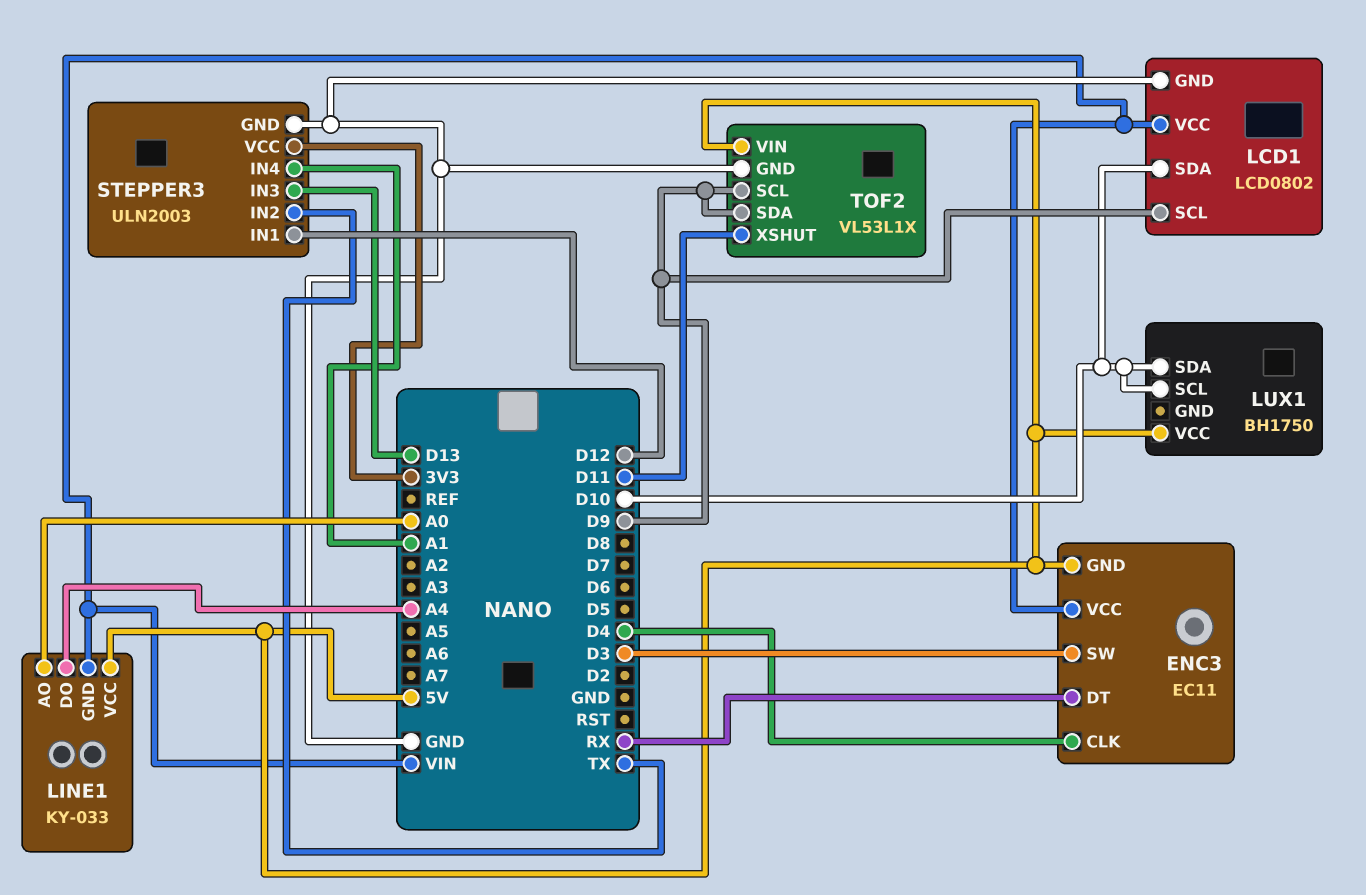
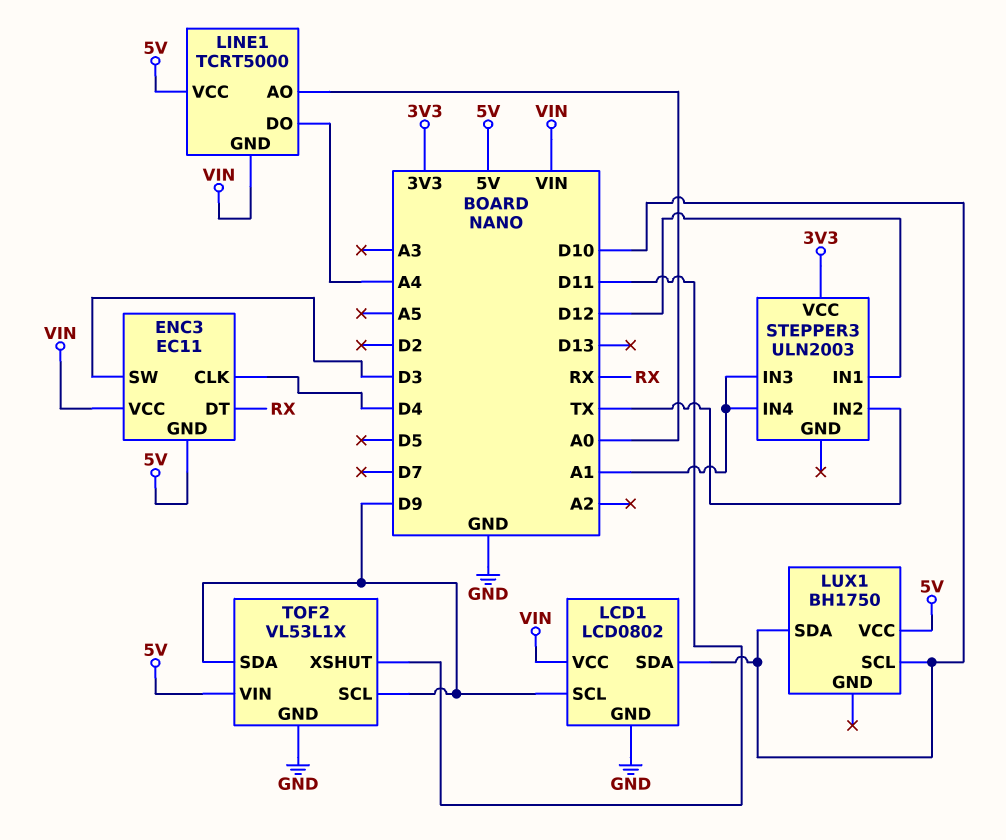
LINE1: KY-033 -> TCRT5000
STEPPER3 pin GND: GND -> none
STEPPER3 pin IN3: D13 -> A1

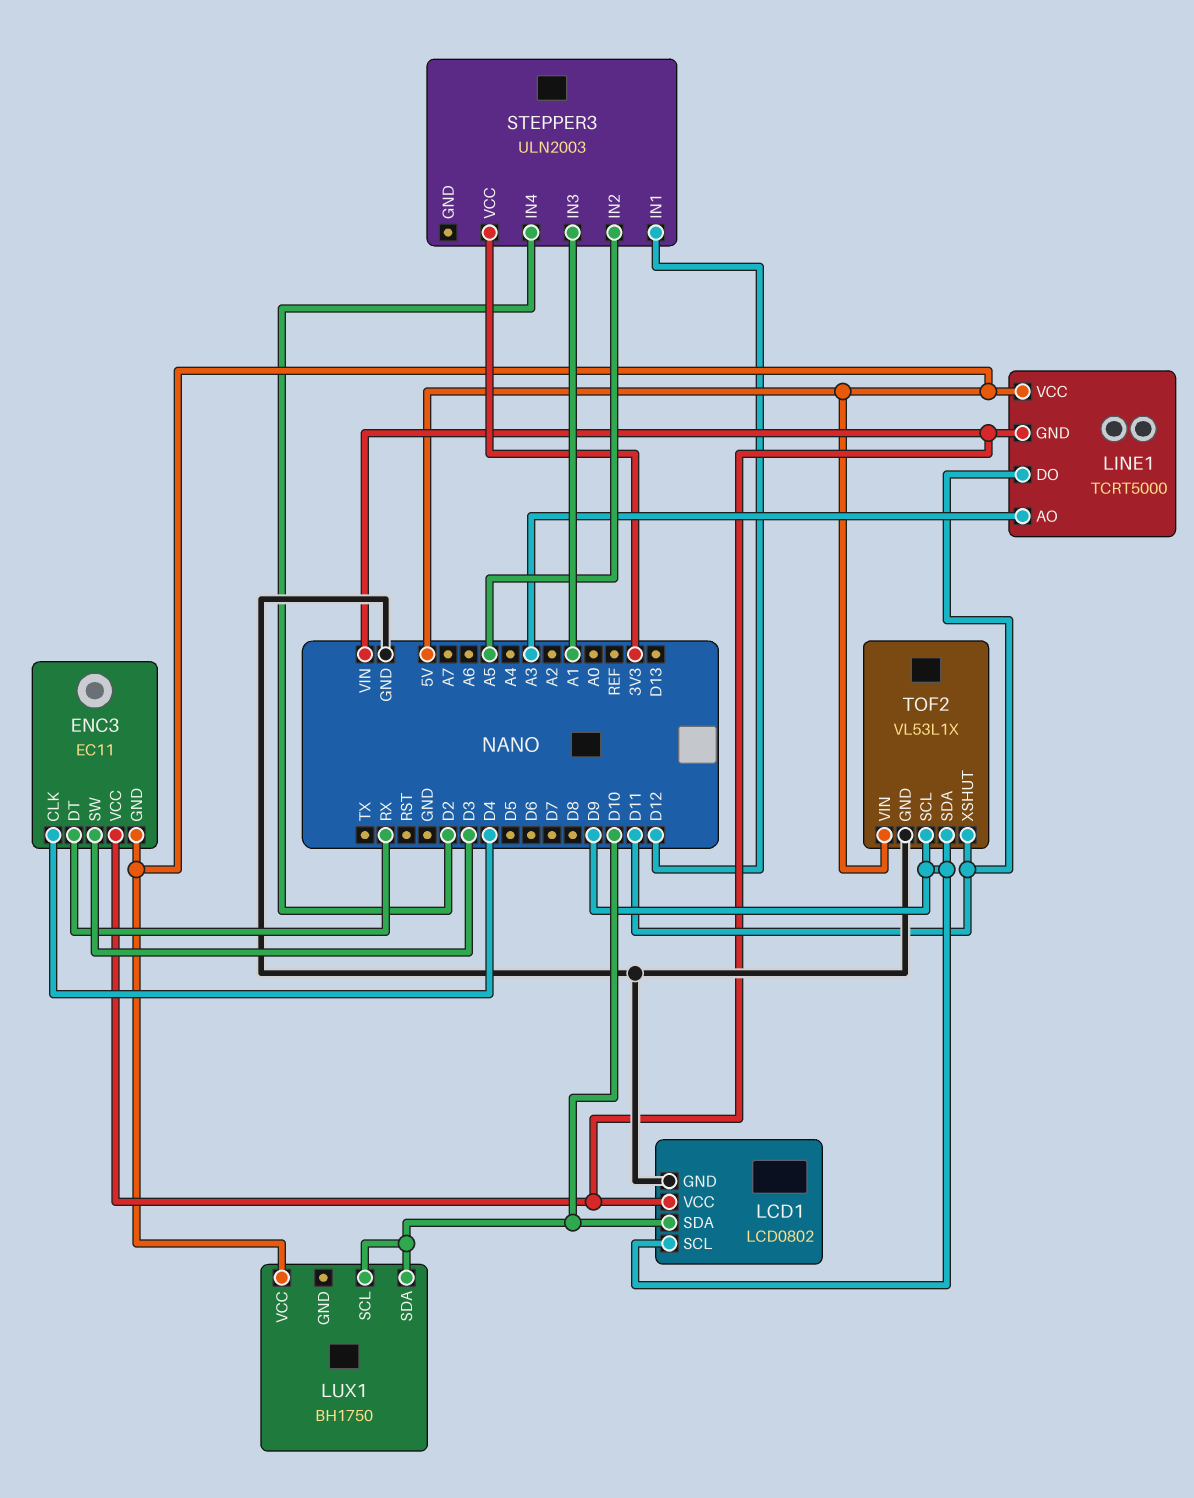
LINE1 pin AO: A0 -> A3
LINE1 pin DO: A4 -> D11
STEPPER3 pin IN2: TX -> A5
STEPPER3 pin IN4: A1 -> D2

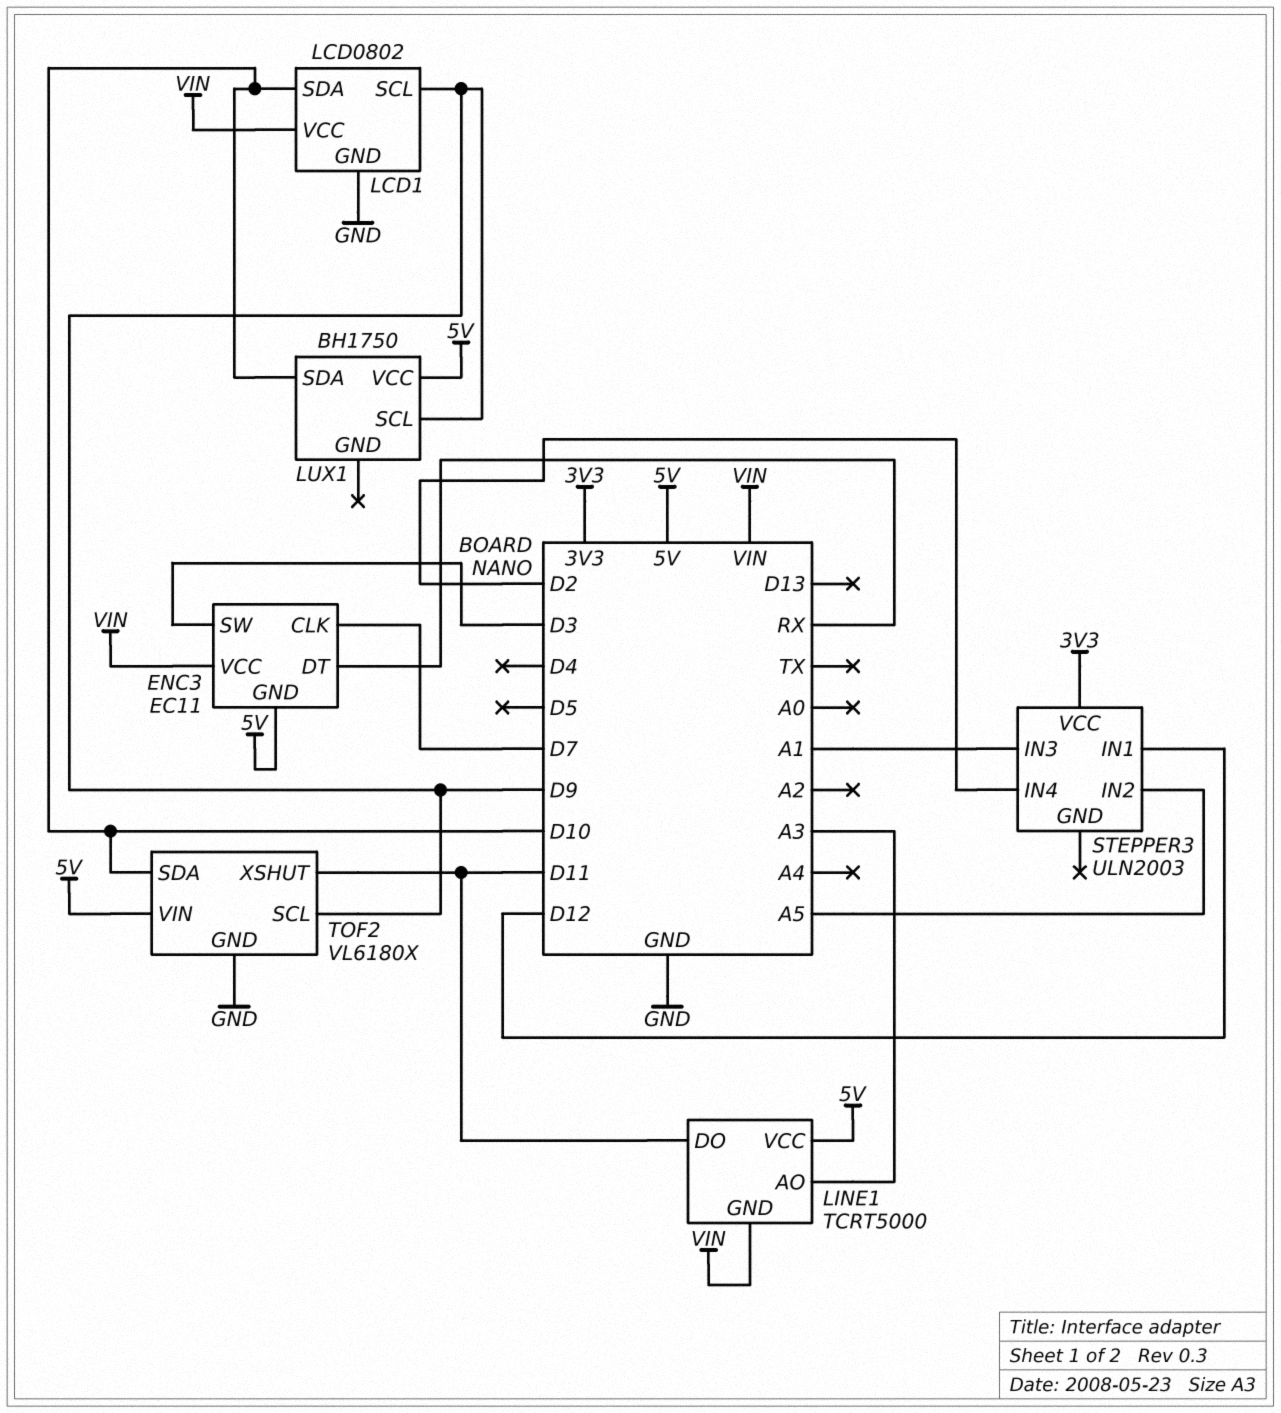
ENC3 pin CLK: D4 -> D7
LUX1 pin SCL: D10 -> D9
TOF2: VL53L1X -> VL6180X
TOF2 pin SDA: D9 -> D10

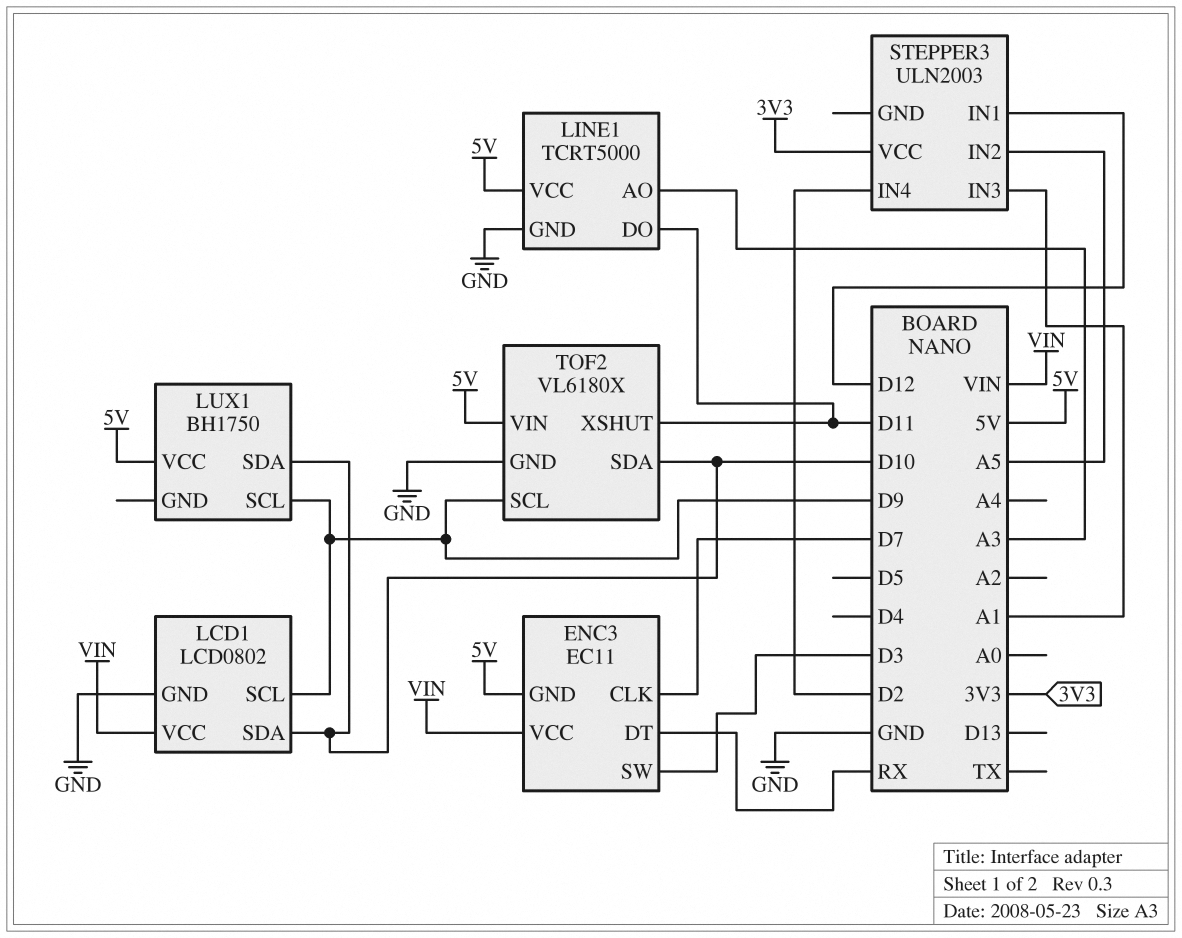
LINE1 pin GND: VIN -> GND

